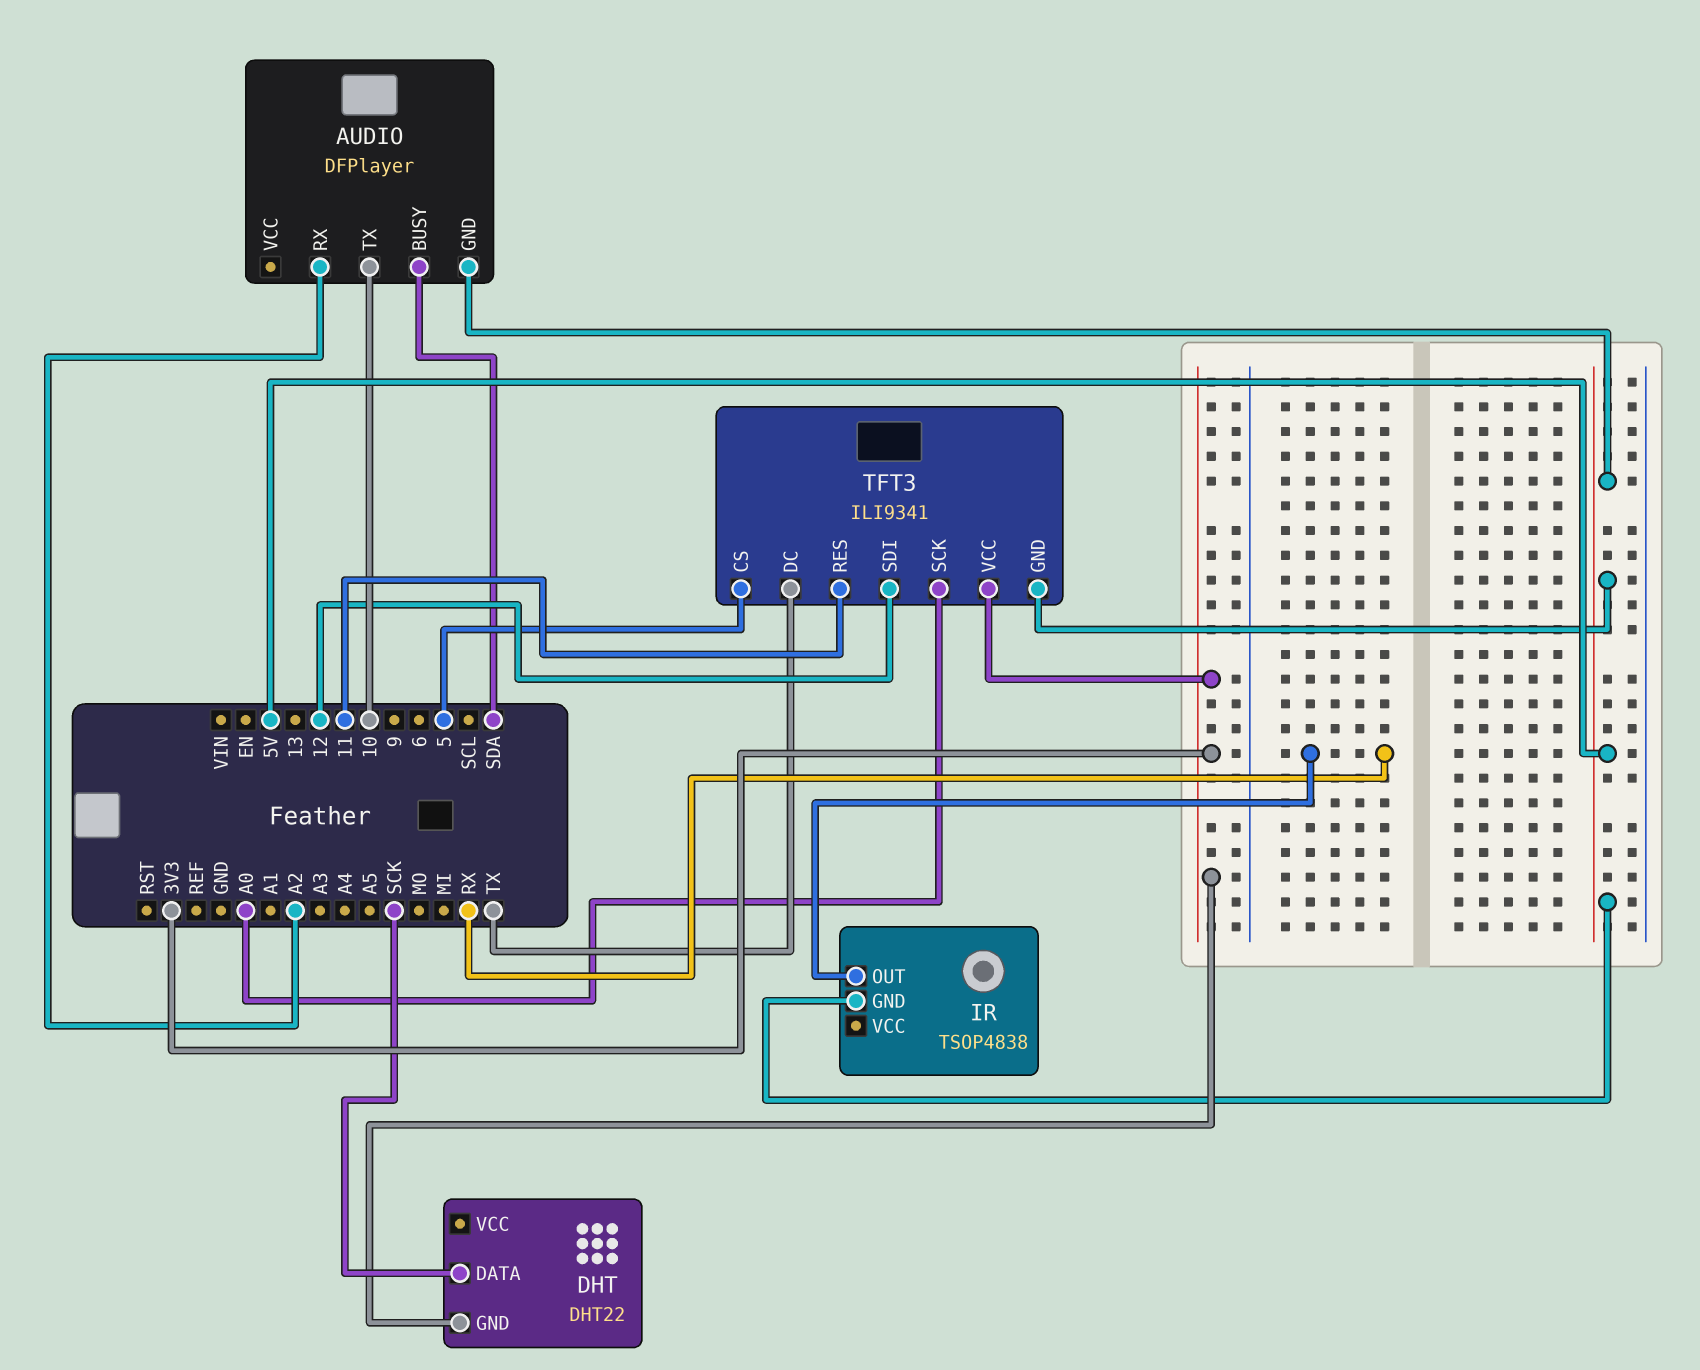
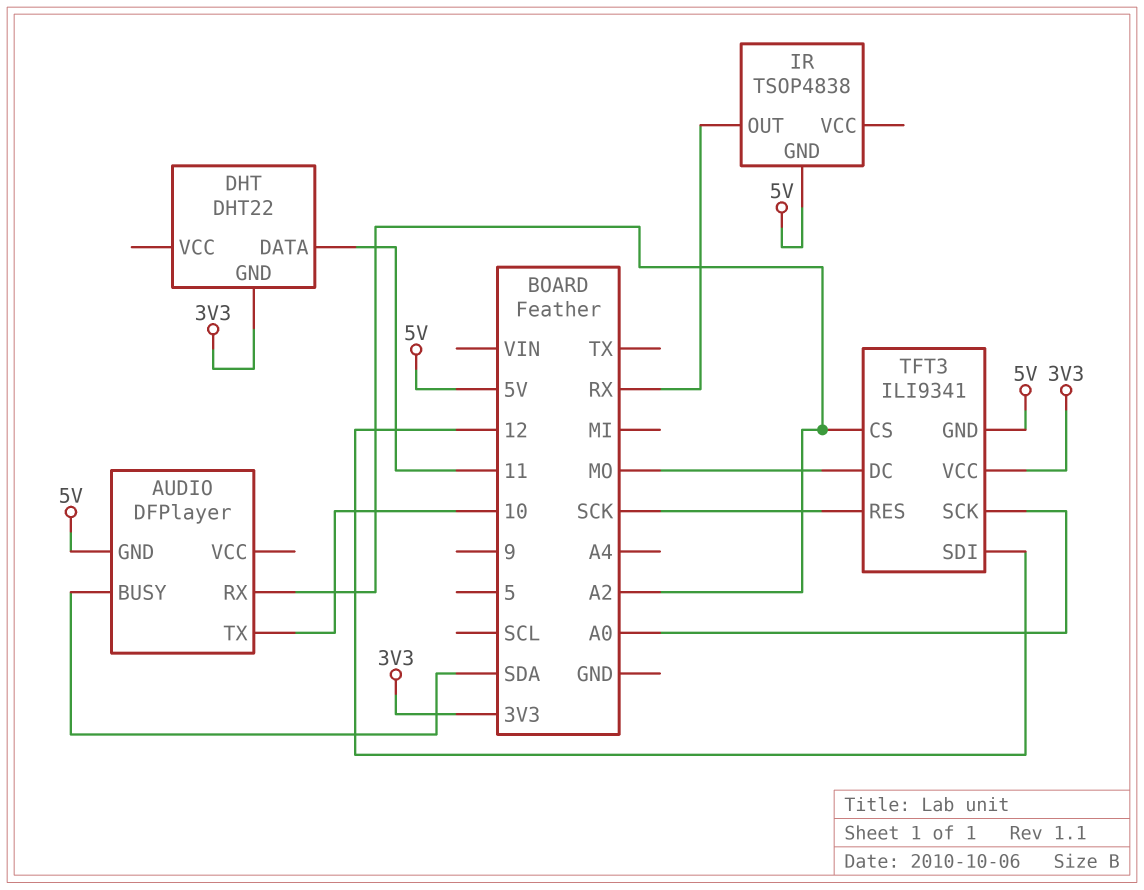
DHT pin DATA: SCK -> 11
TFT3 pin CS: 5 -> A2
TFT3 pin DC: TX -> MO
TFT3 pin RES: 11 -> SCK

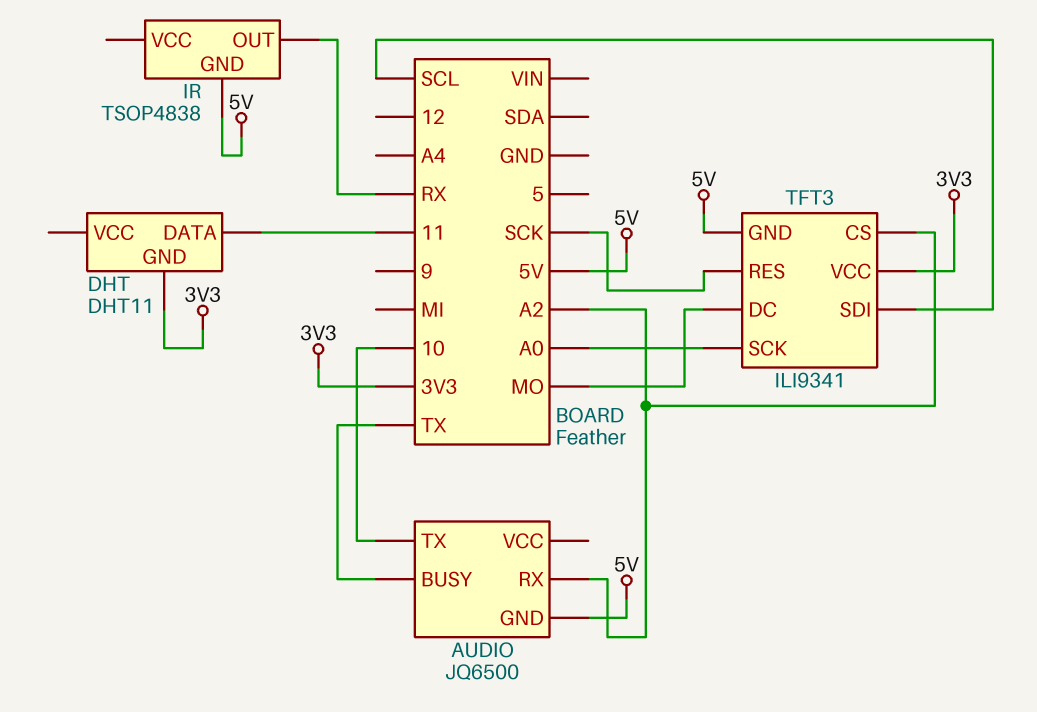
AUDIO: DFPlayer -> JQ6500
AUDIO pin BUSY: SDA -> TX
DHT: DHT22 -> DHT11
TFT3 pin SDI: 12 -> SCL

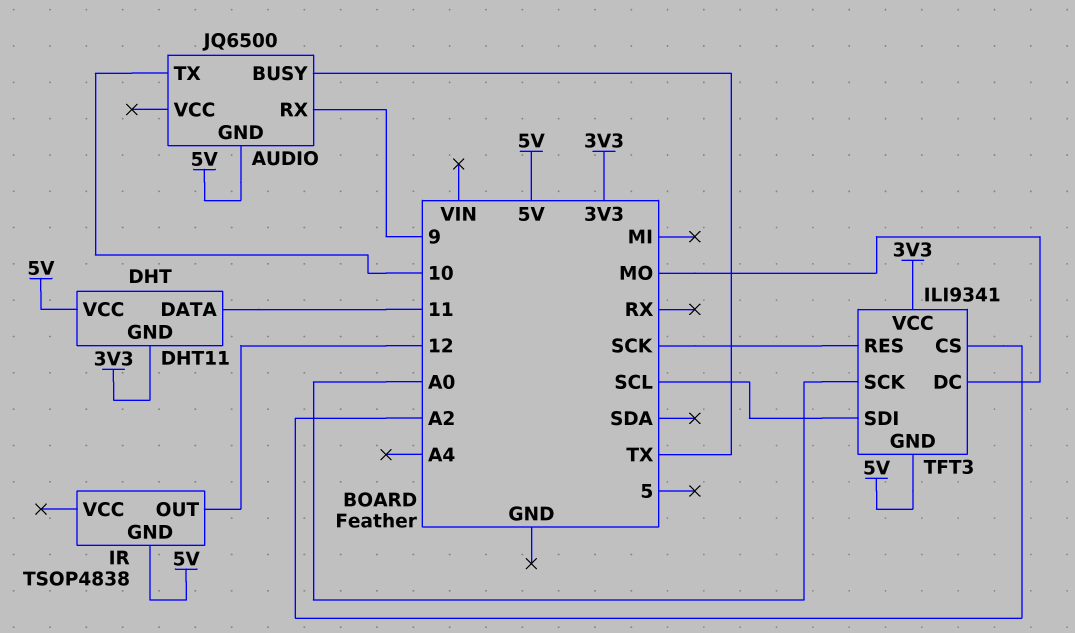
AUDIO pin RX: A2 -> 9
DHT pin VCC: none -> 5V
IR pin OUT: RX -> 12

